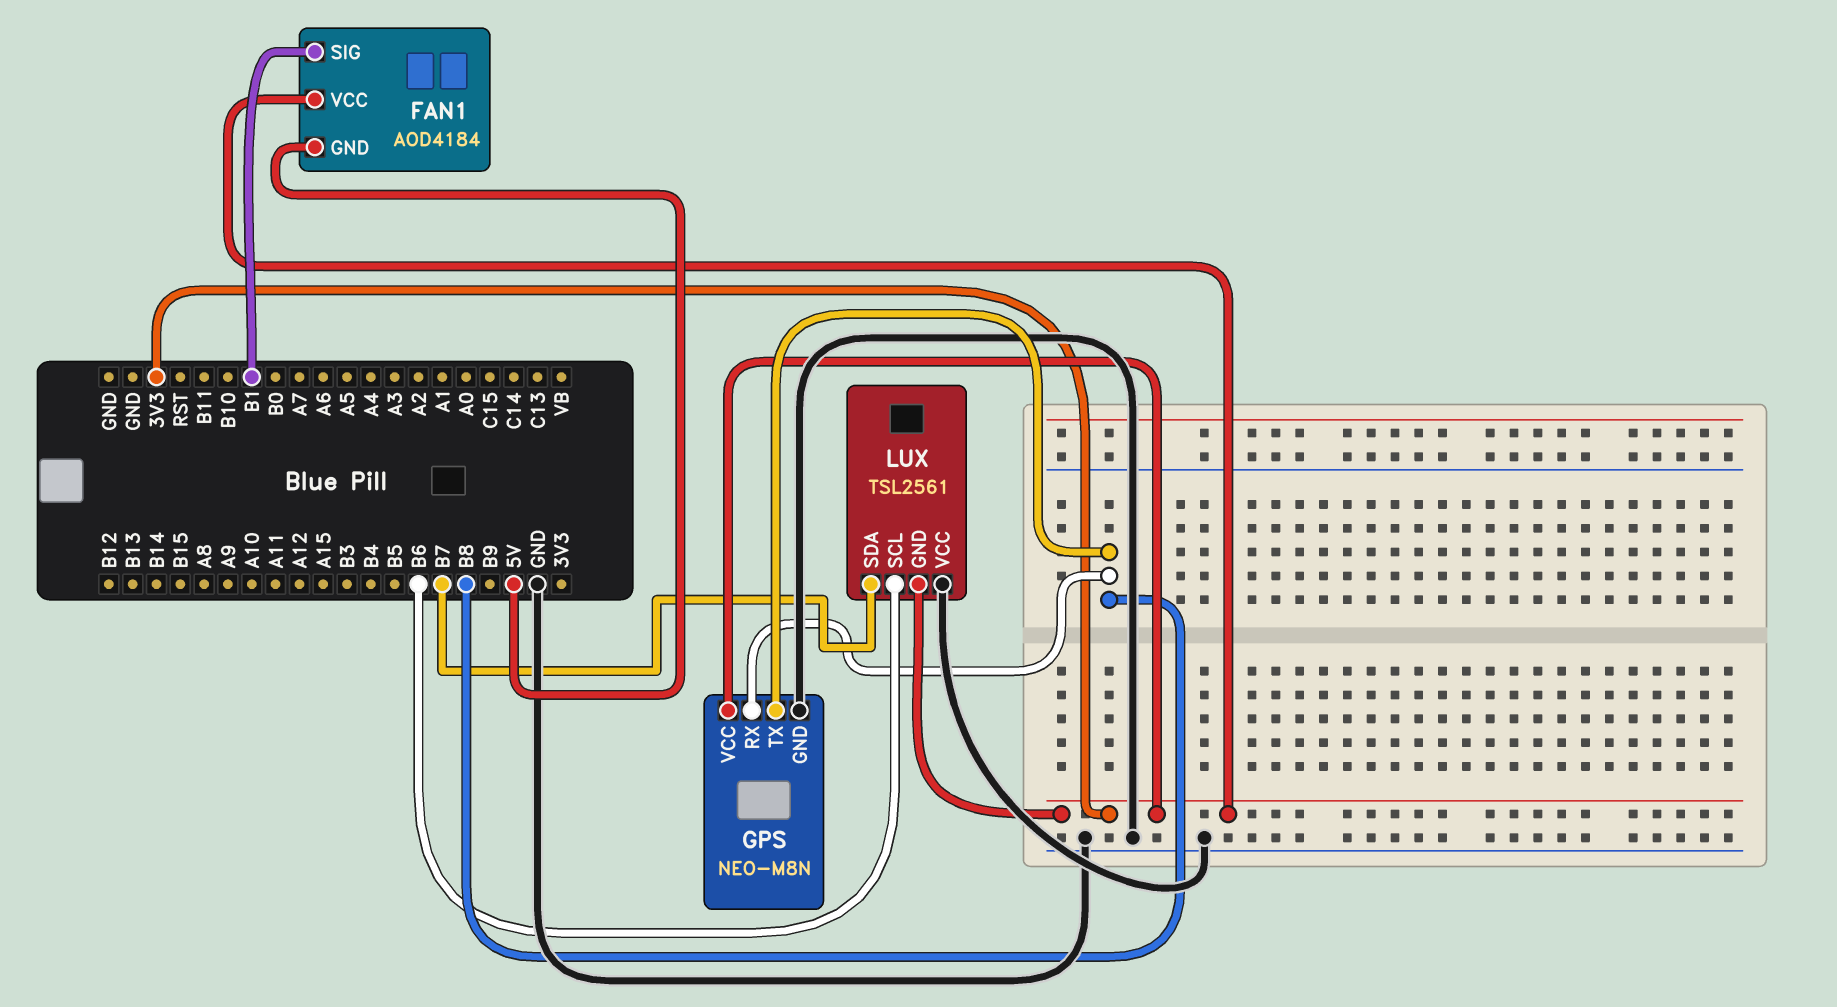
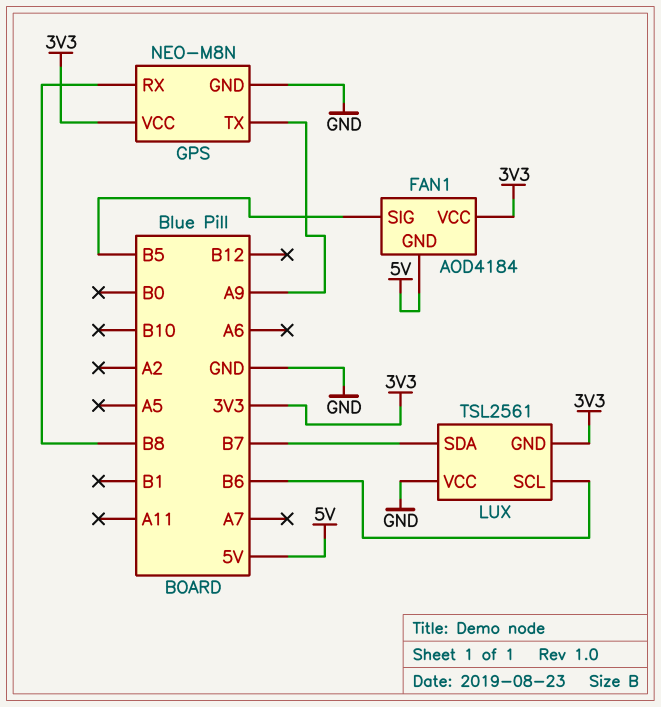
FAN1 pin SIG: B1 -> B5
GPS pin TX: B8 -> A9

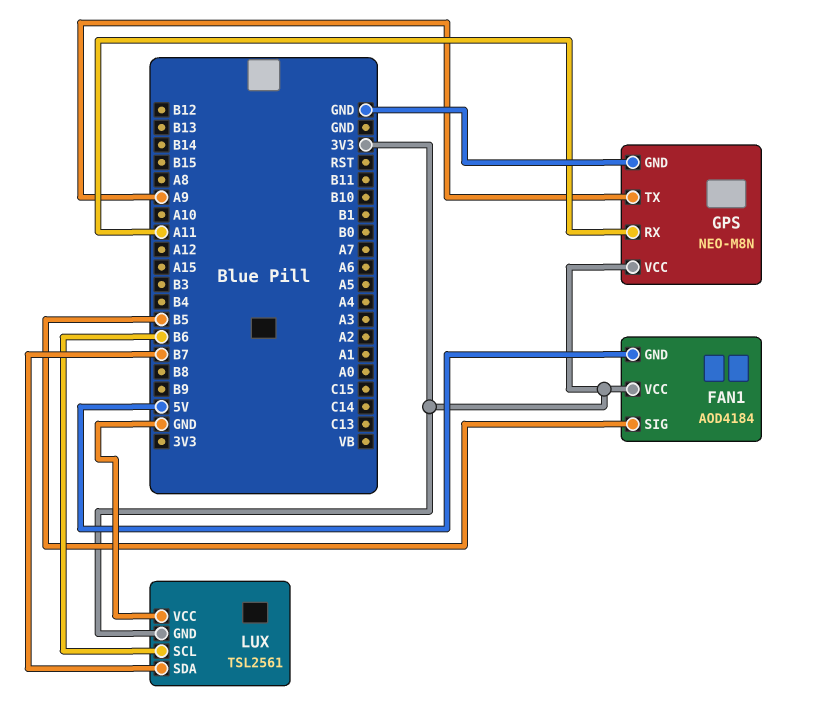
GPS pin RX: B8 -> A11

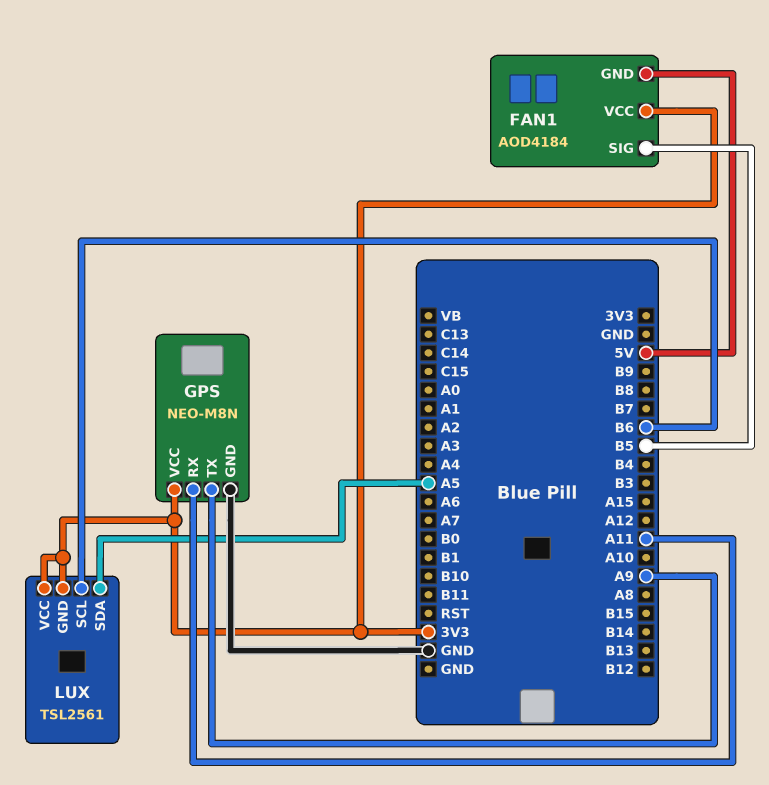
LUX pin SDA: B7 -> A5
LUX pin VCC: GND -> 3V3

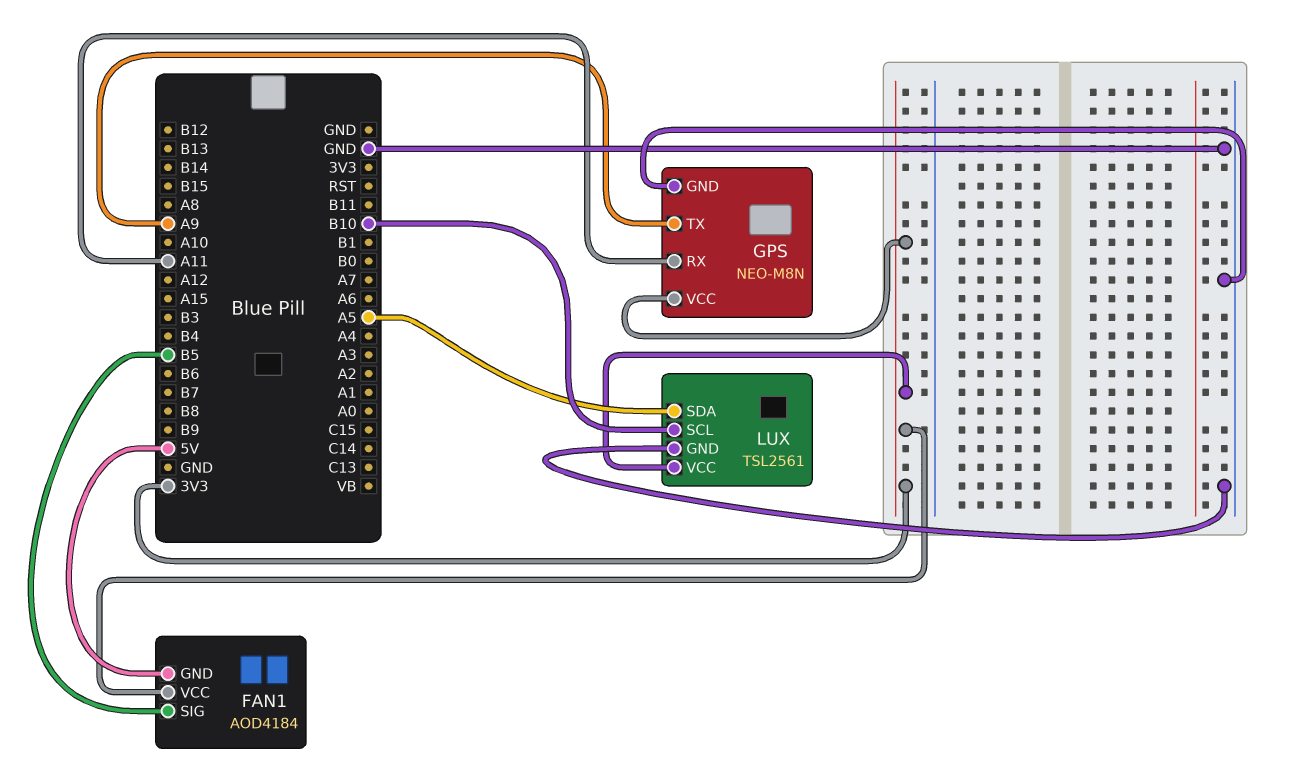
LUX pin GND: 3V3 -> GND
LUX pin SCL: B6 -> B10

